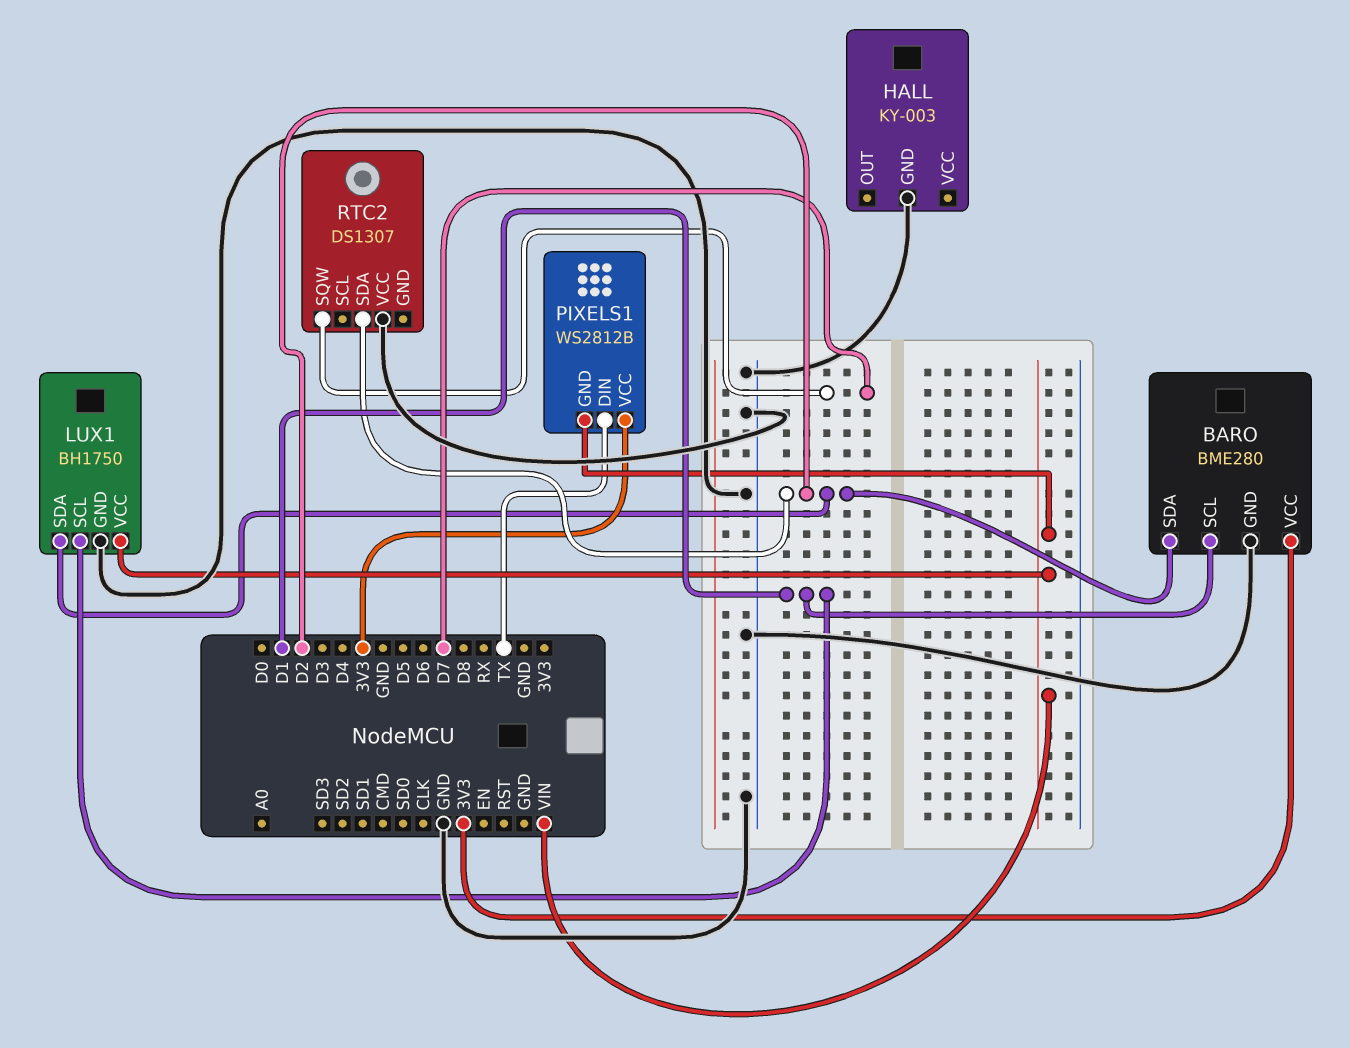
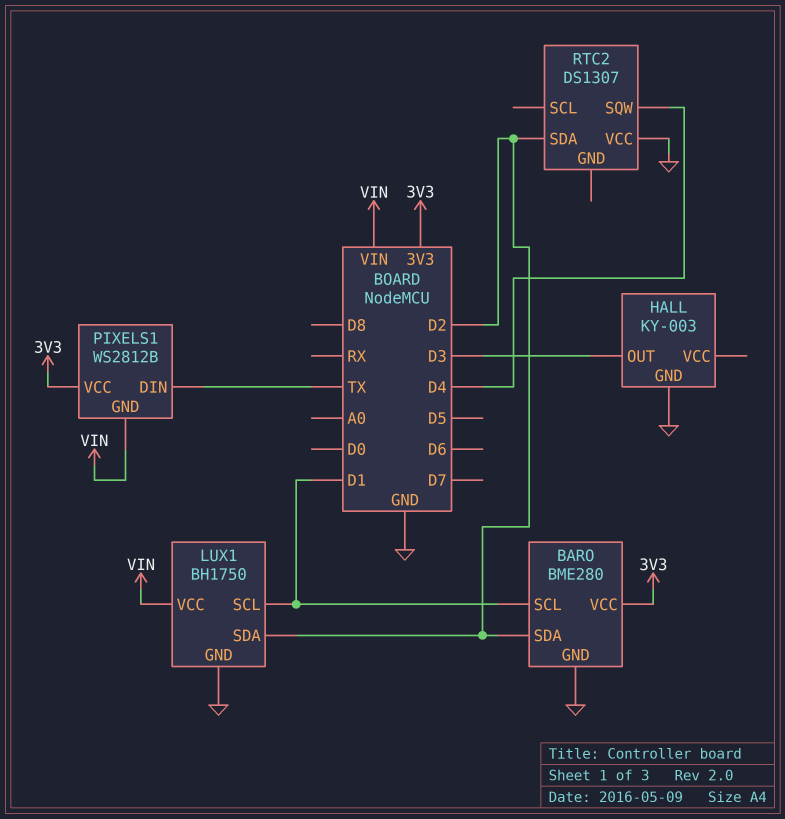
HALL pin OUT: none -> D3
RTC2 pin SQW: D7 -> D4

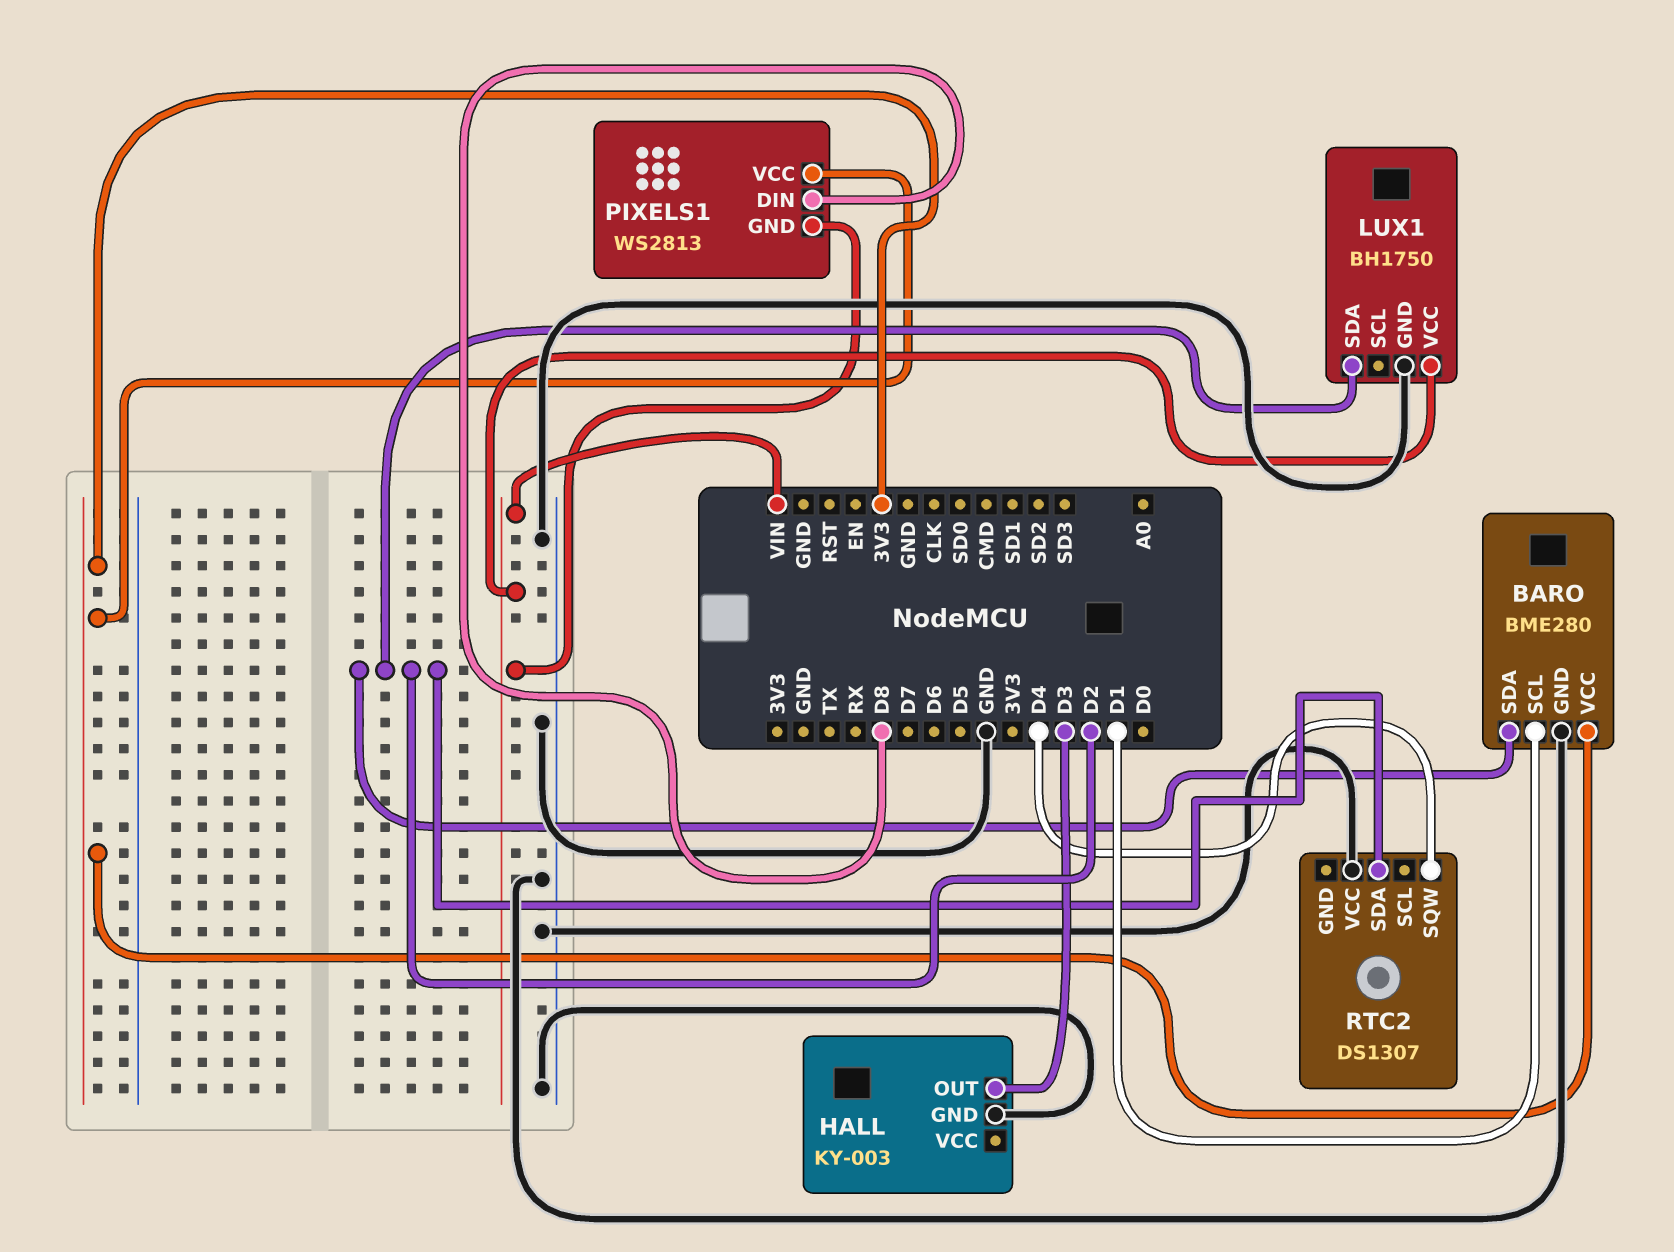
LUX1 pin SCL: D1 -> none
PIXELS1: WS2812B -> WS2813
PIXELS1 pin DIN: TX -> D8

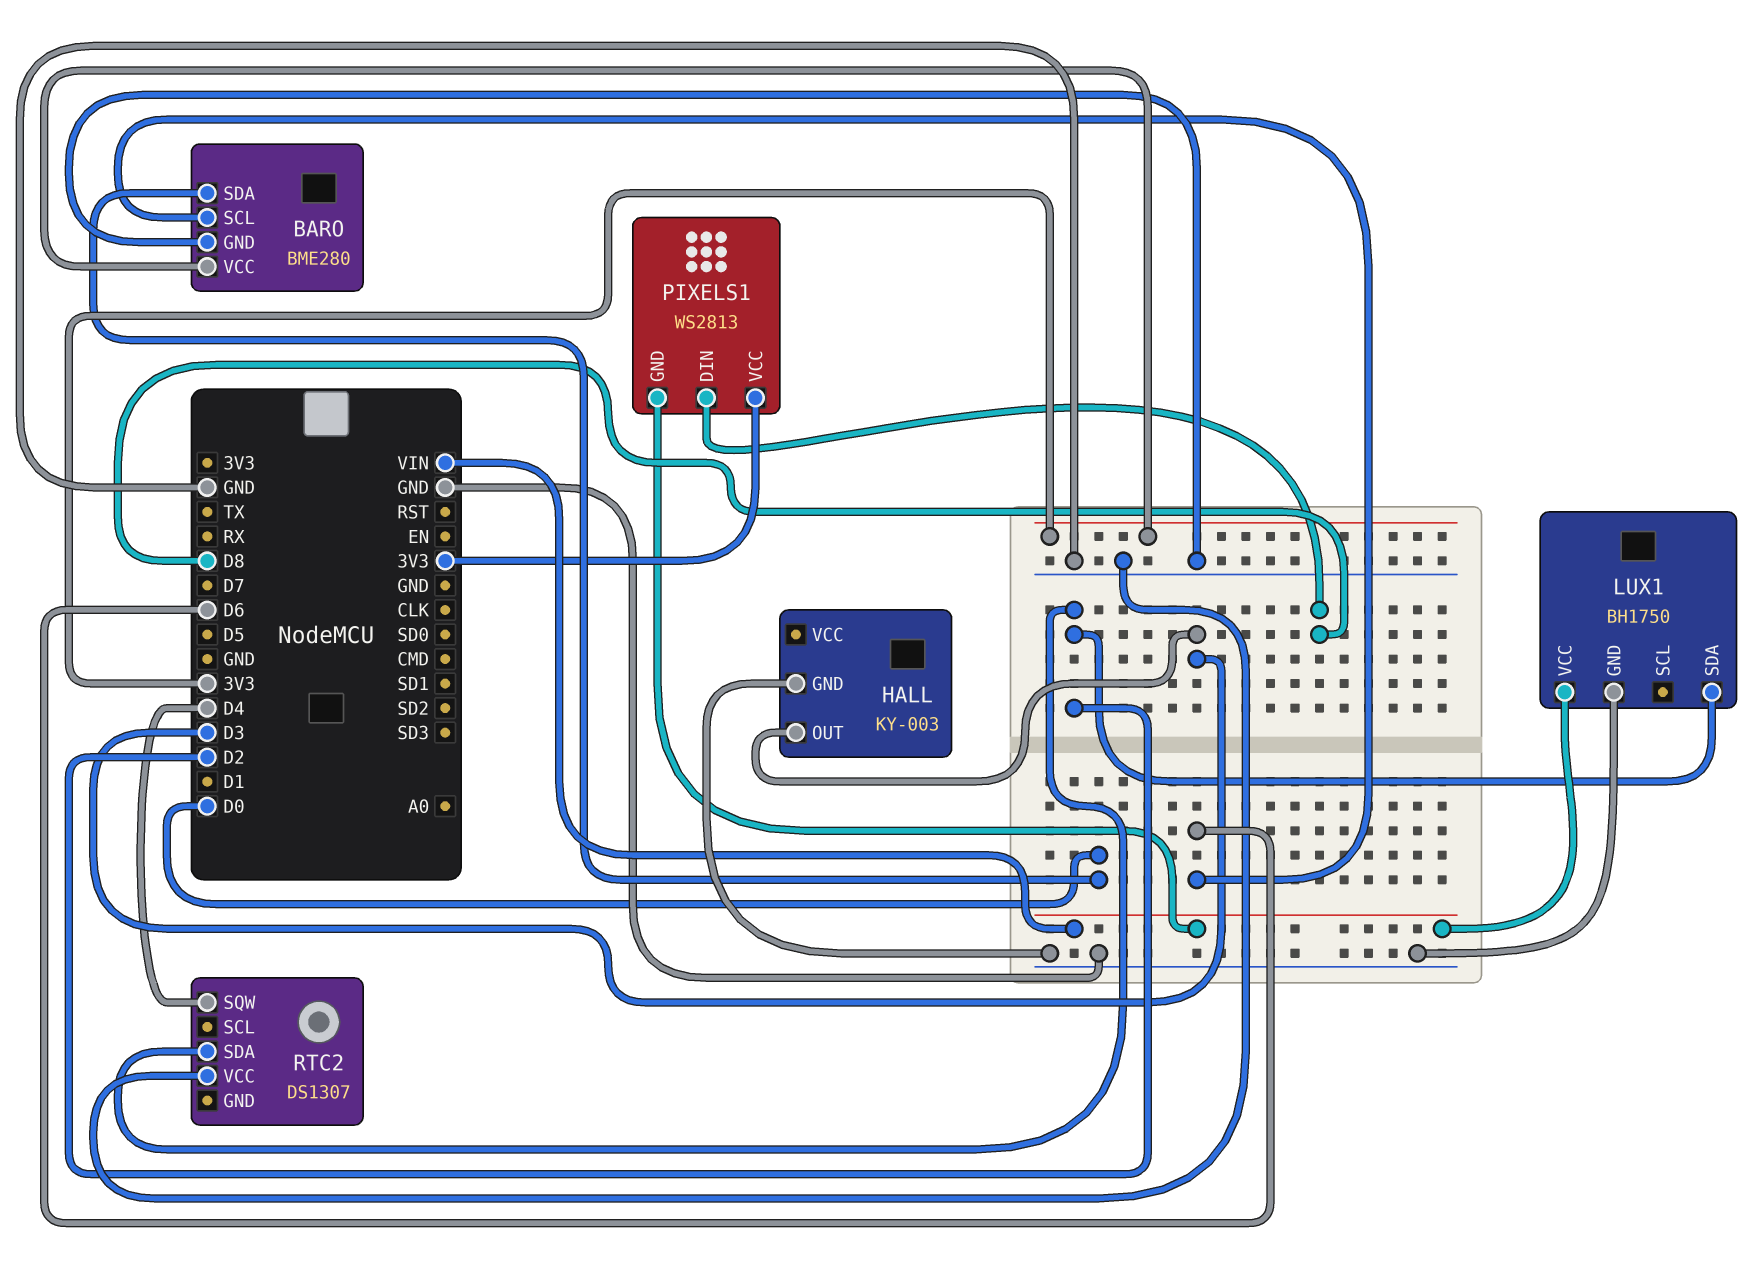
BARO pin SCL: D1 -> D6
BARO pin SDA: D2 -> D0

